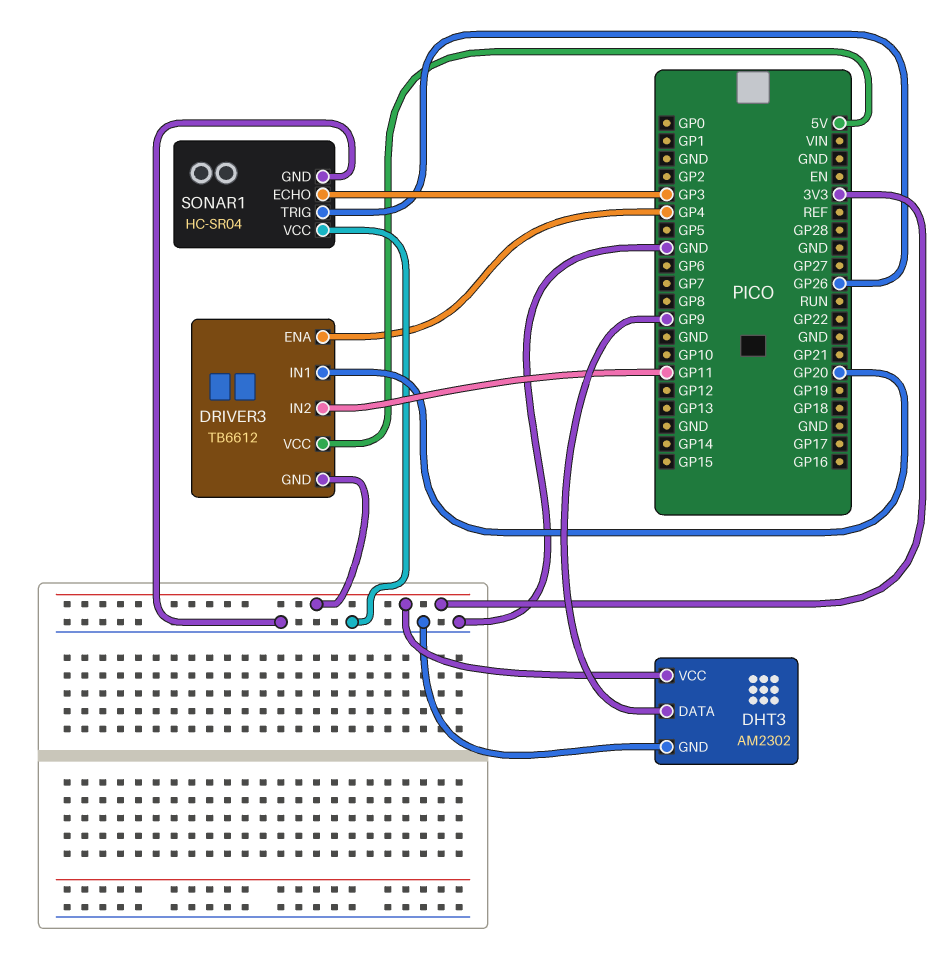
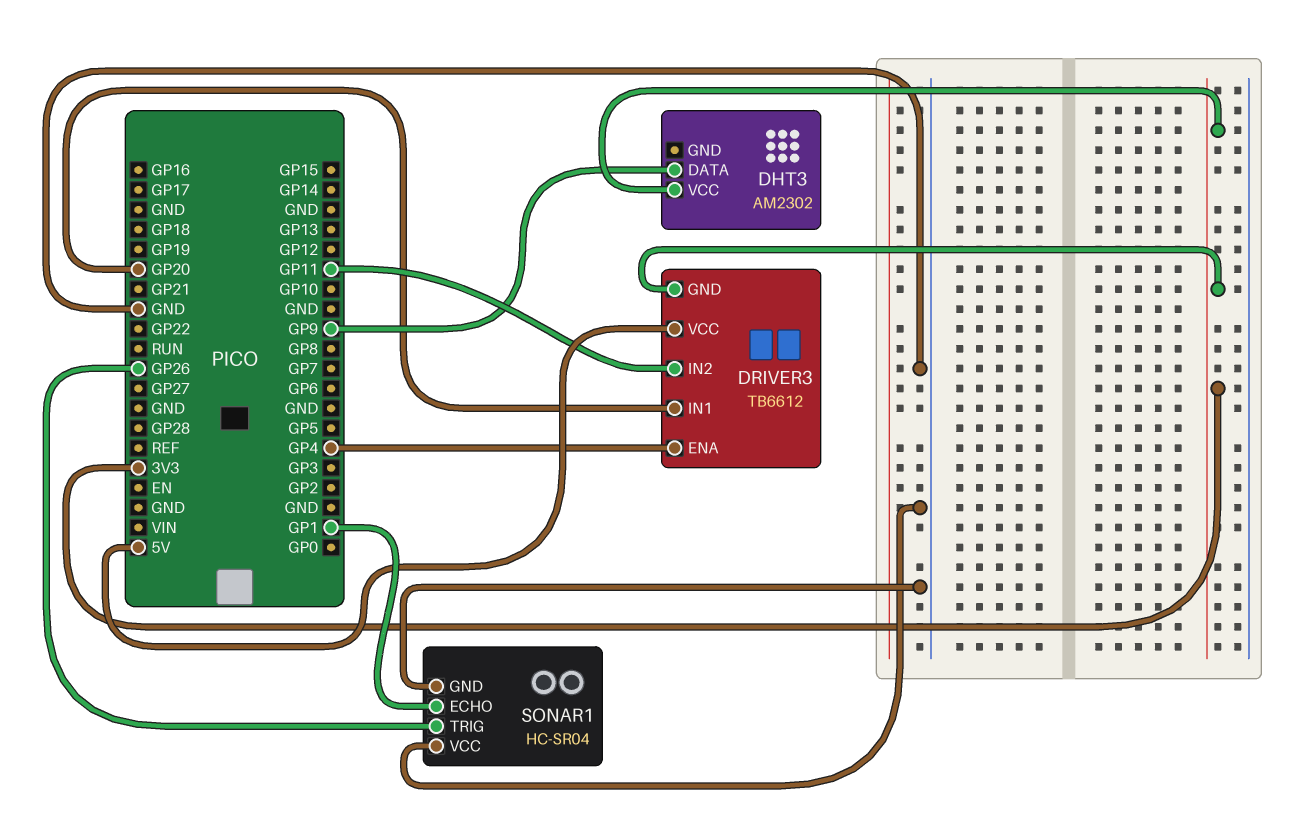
DHT3 pin GND: GND -> none
SONAR1 pin ECHO: GP3 -> GP1

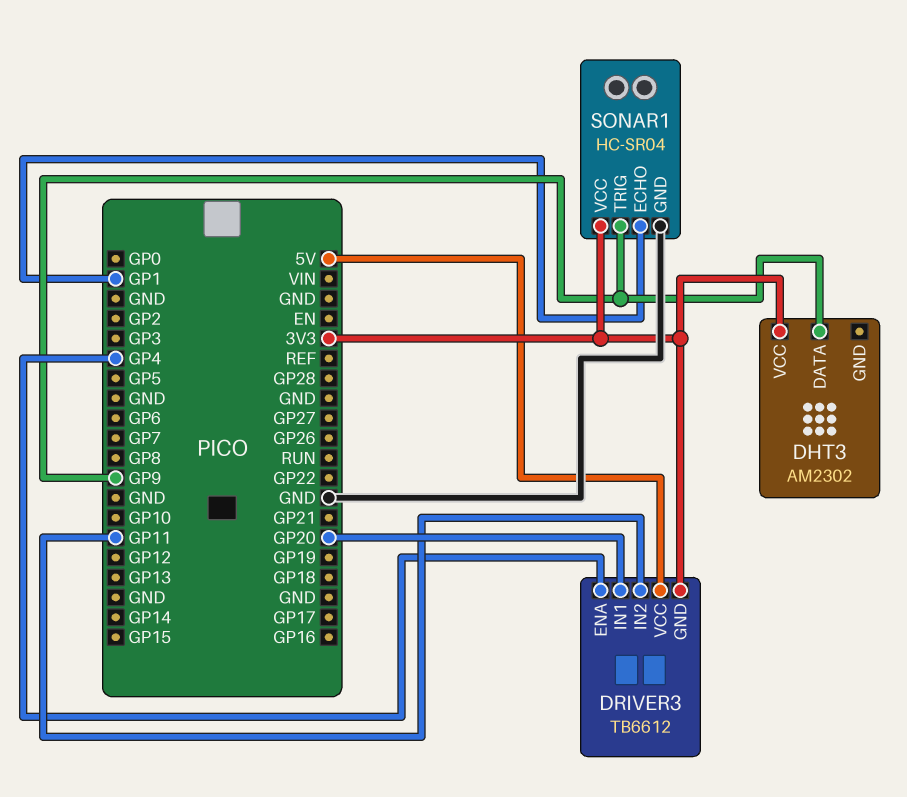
SONAR1 pin TRIG: GP26 -> GP9
SONAR1 pin VCC: GND -> 3V3

